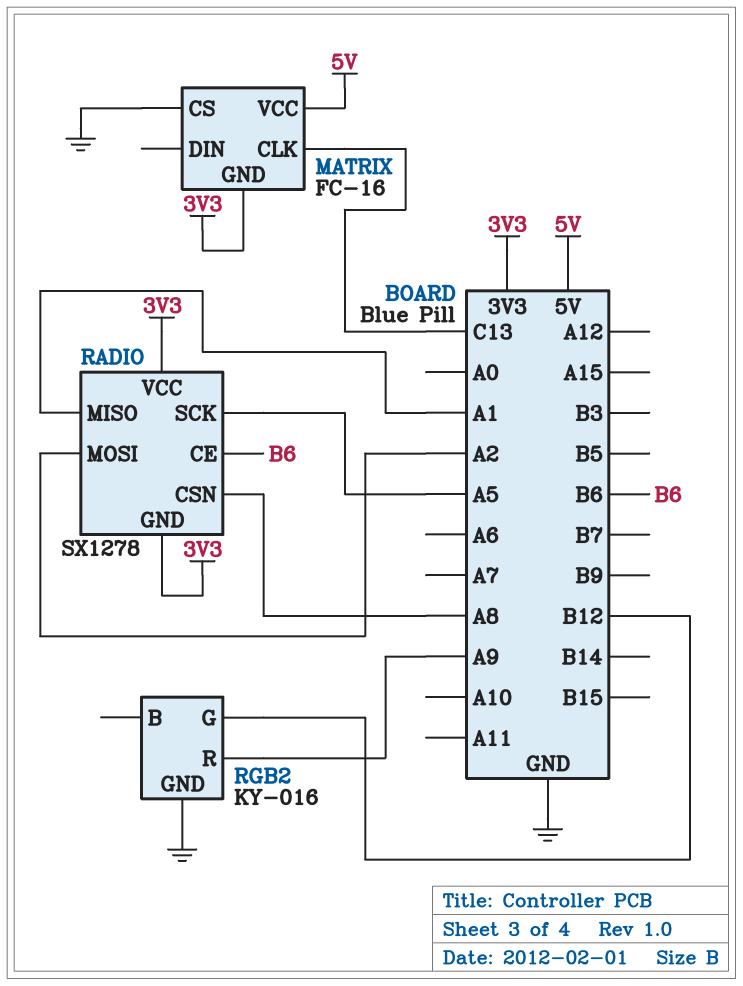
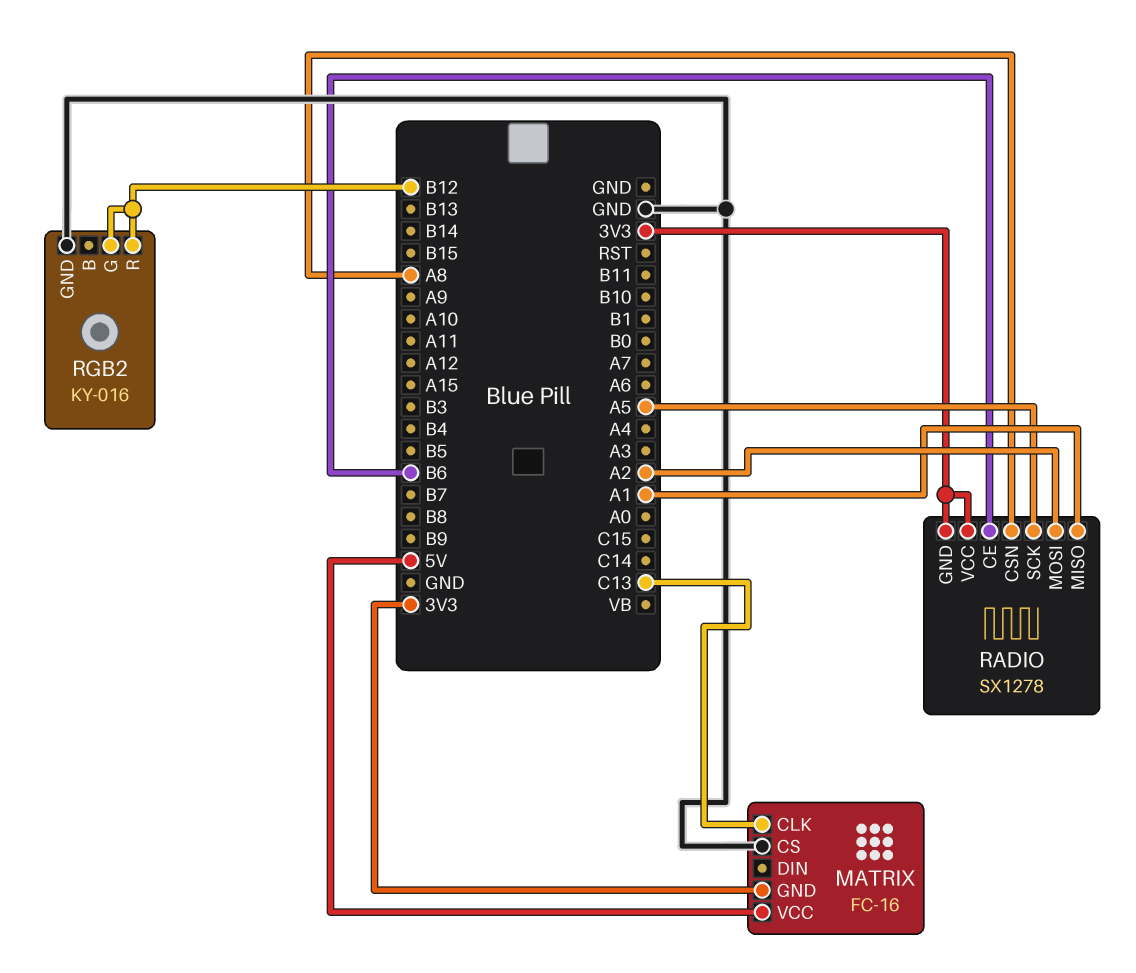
RGB2 pin R: A9 -> B12

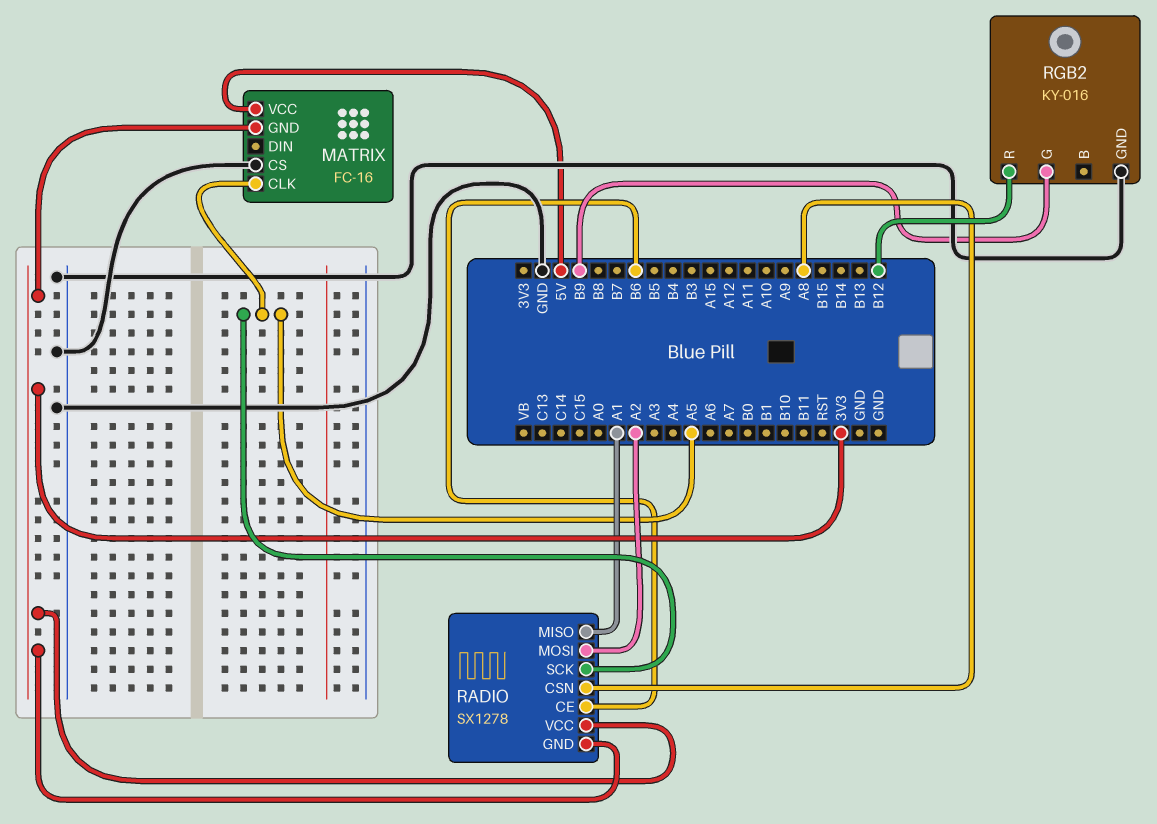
MATRIX pin CLK: C13 -> A5
RGB2 pin G: B12 -> B9

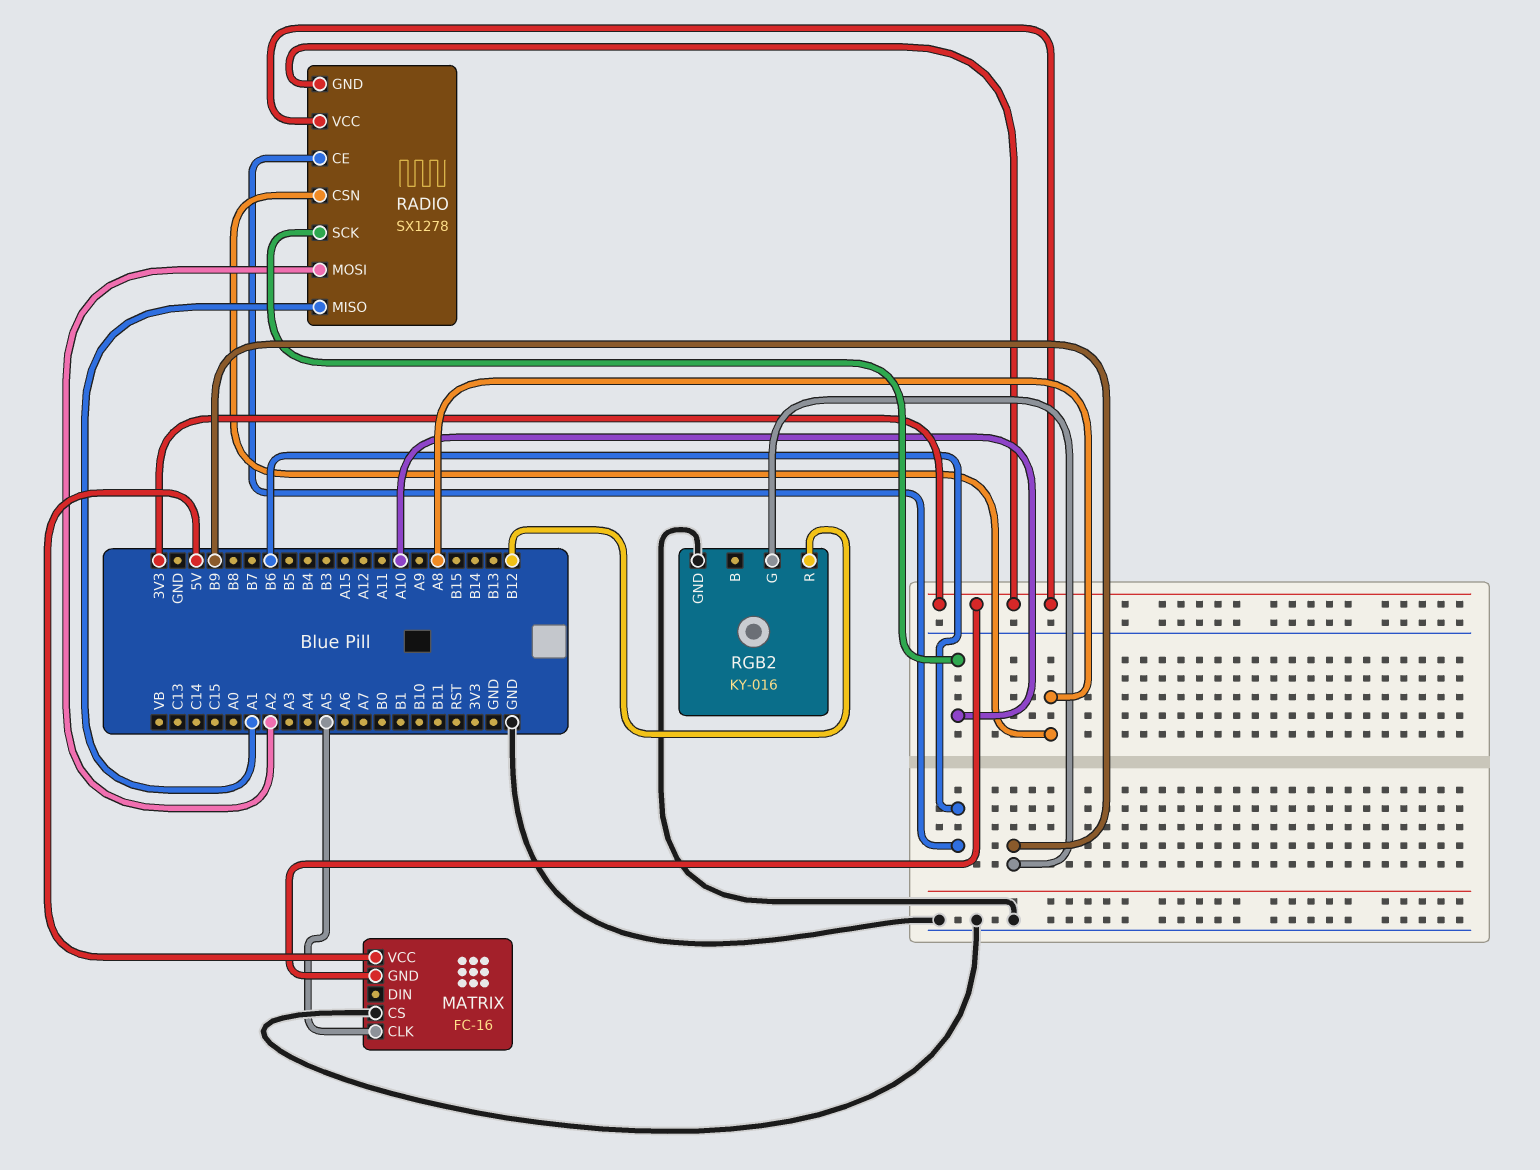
RADIO pin SCK: A5 -> A10

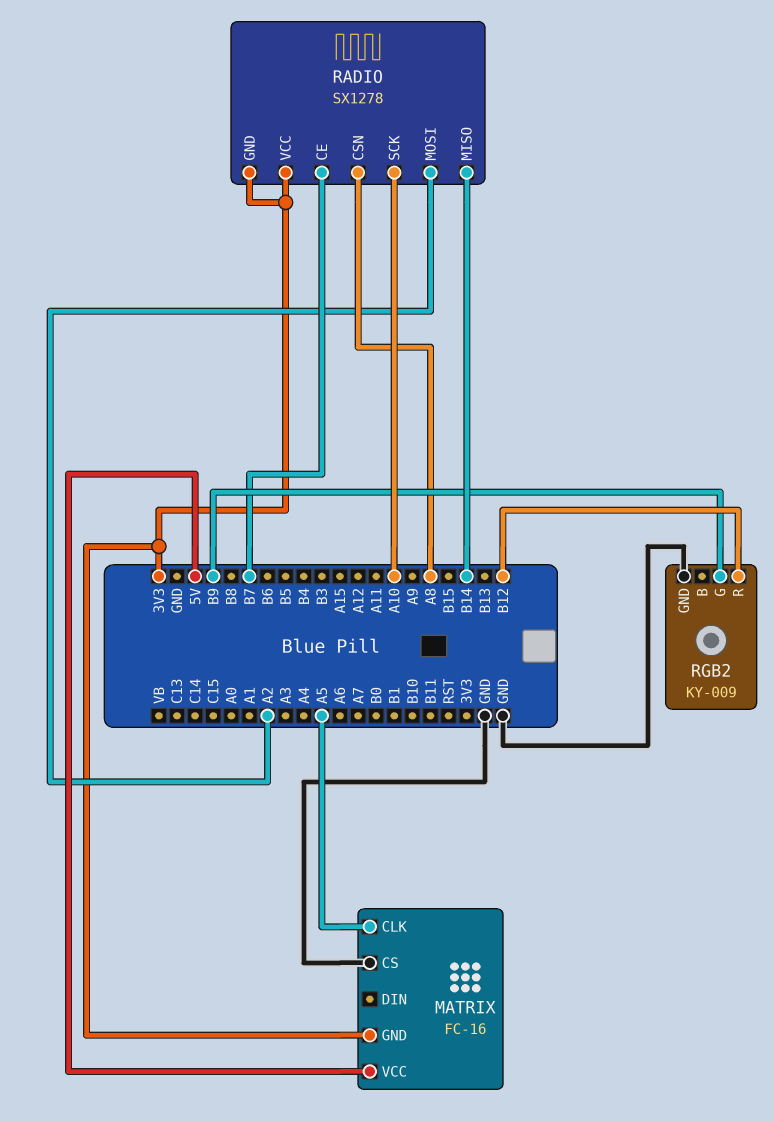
RADIO pin CE: B6 -> B7
RADIO pin MISO: A1 -> B14
RGB2: KY-016 -> KY-009

